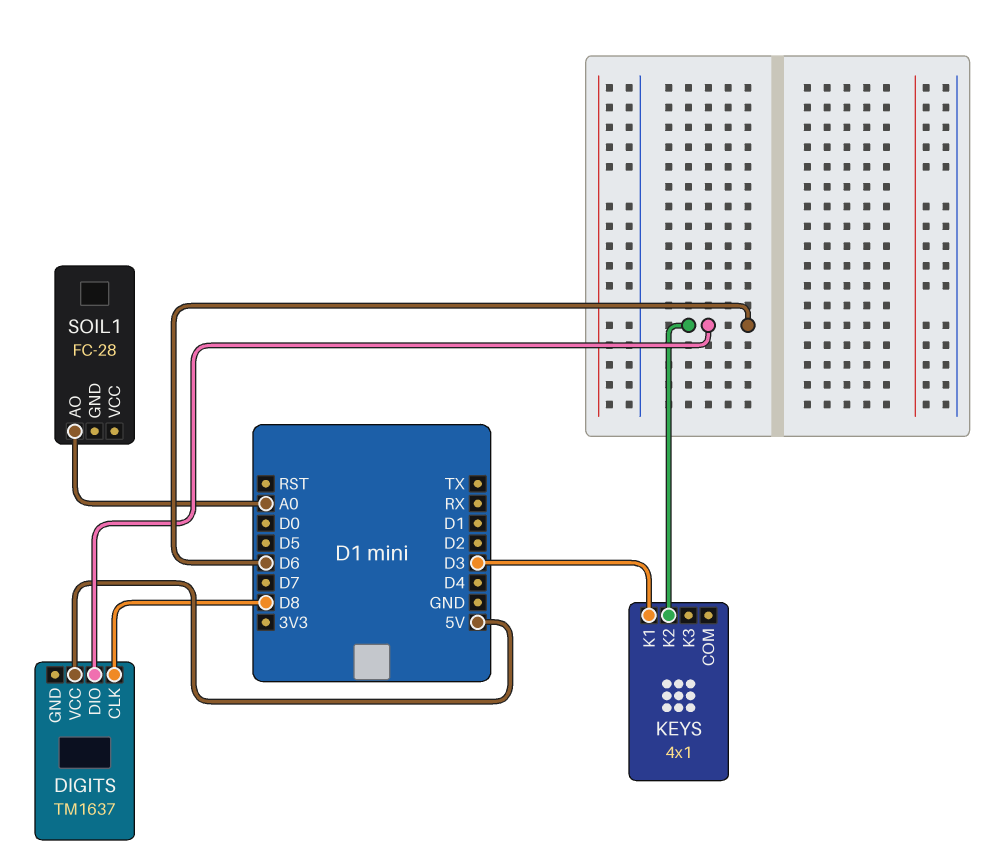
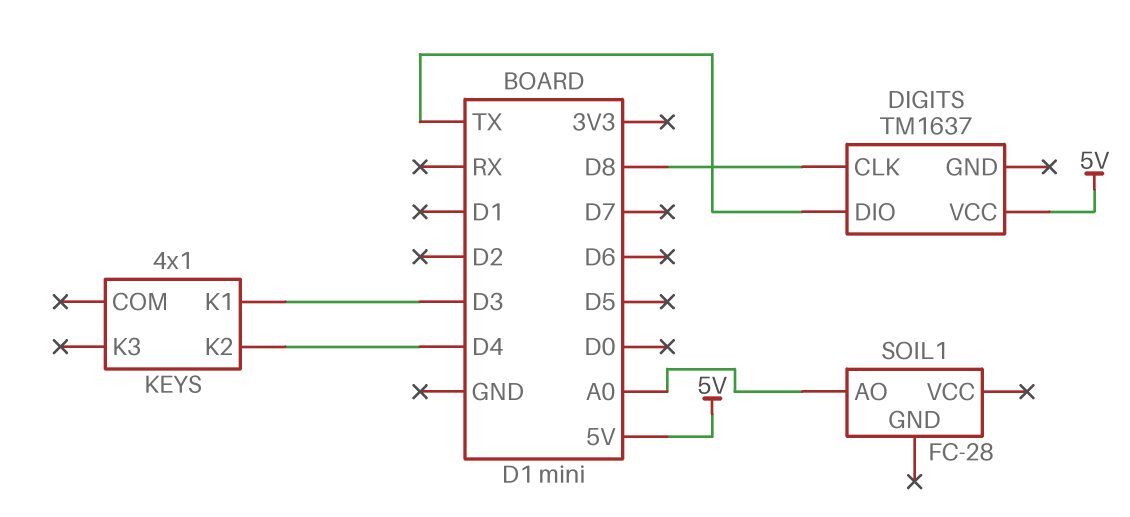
DIGITS pin DIO: D6 -> TX
KEYS pin K2: D6 -> D4

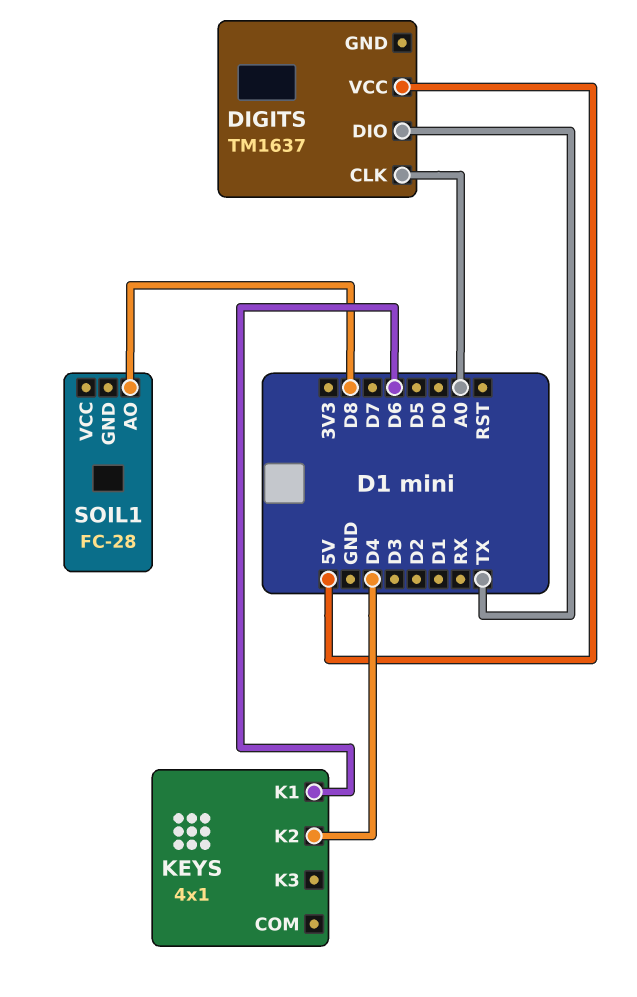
DIGITS pin CLK: D8 -> A0
KEYS pin K1: D3 -> D6
SOIL1 pin AO: A0 -> D8

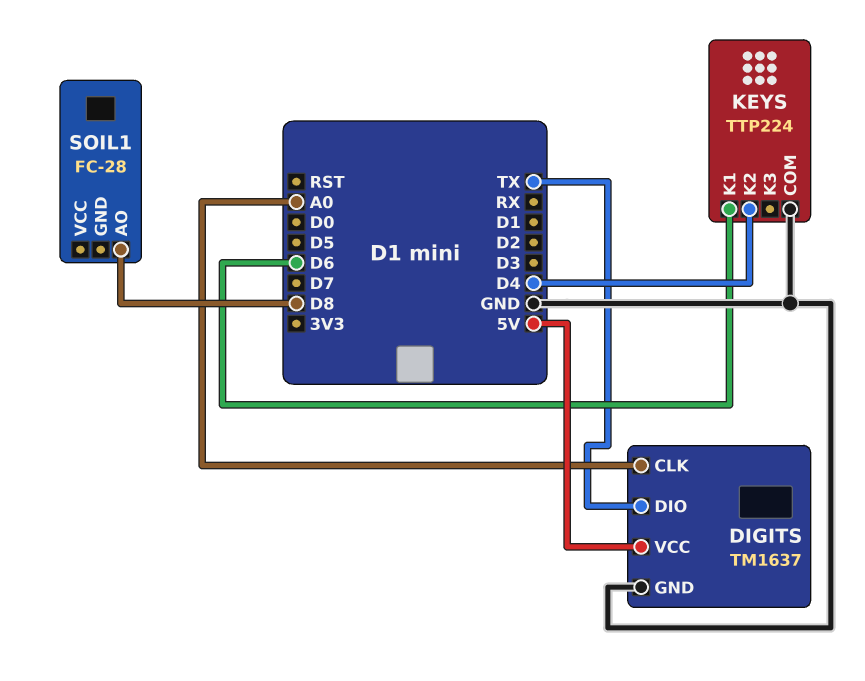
DIGITS pin GND: none -> GND
KEYS: 4x1 -> TTP224
KEYS pin COM: none -> GND

